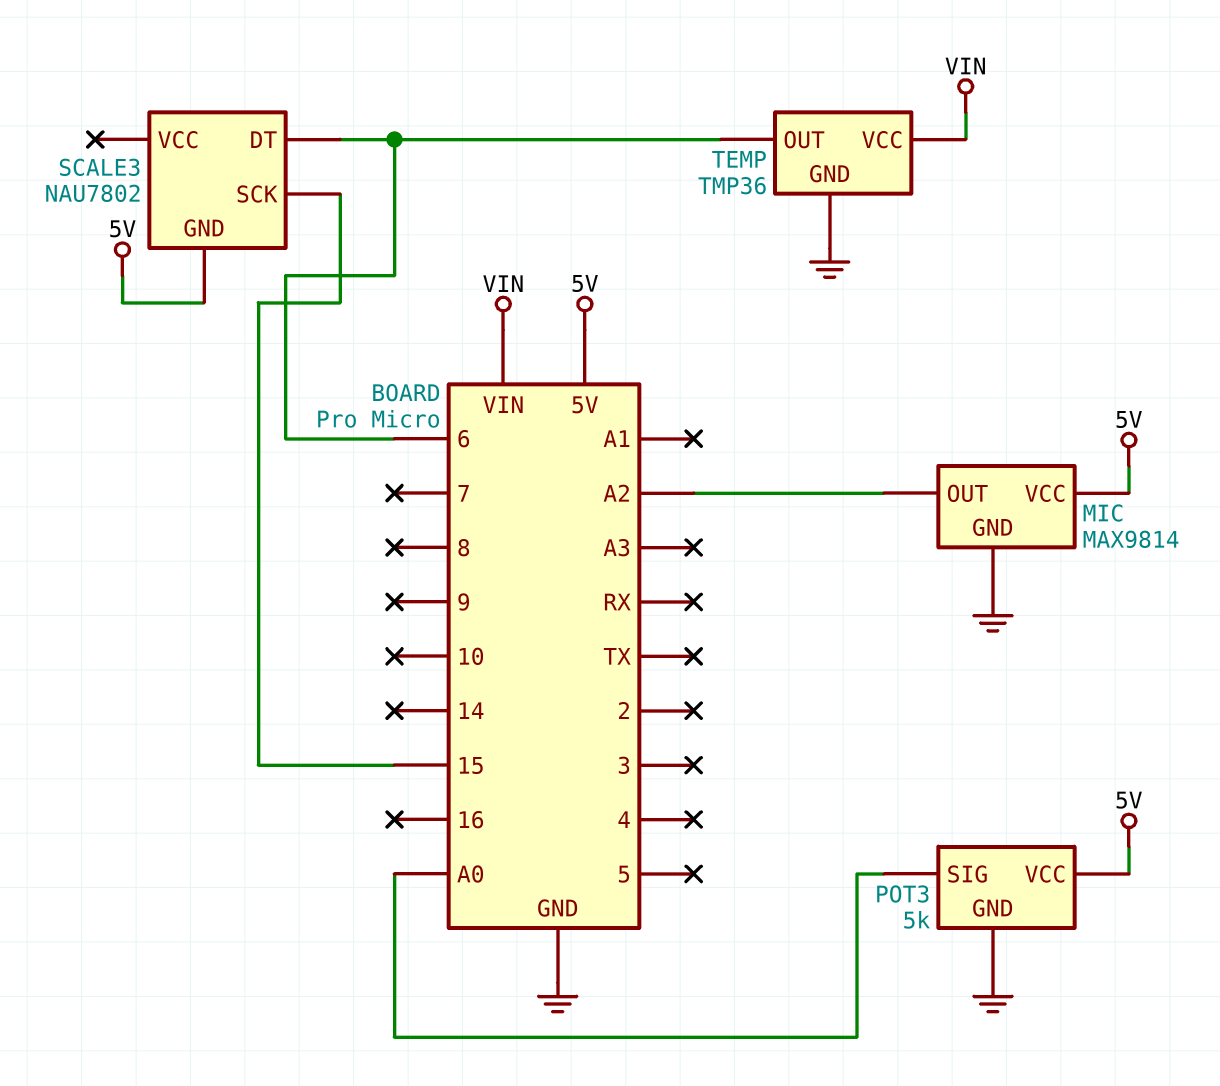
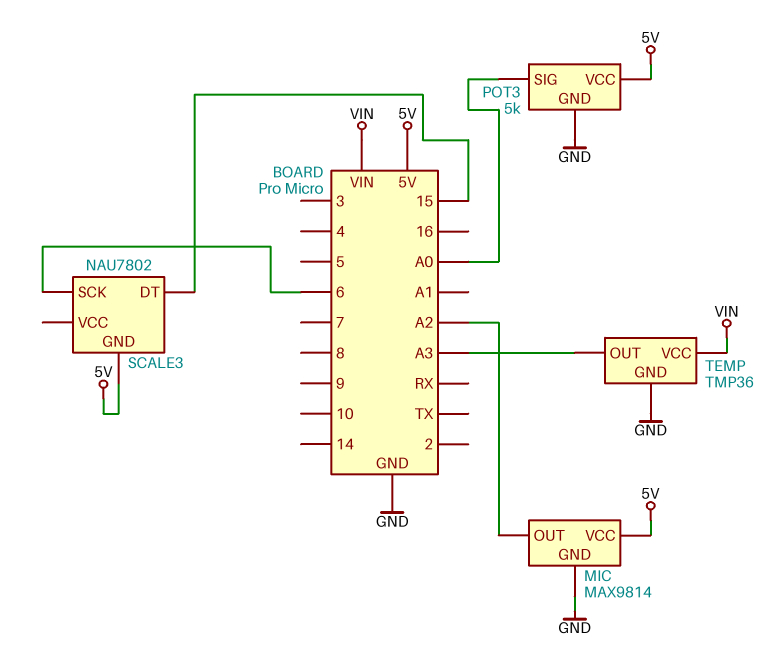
SCALE3 pin DT: 6 -> 15
SCALE3 pin SCK: 15 -> 6
TEMP pin OUT: 6 -> A3

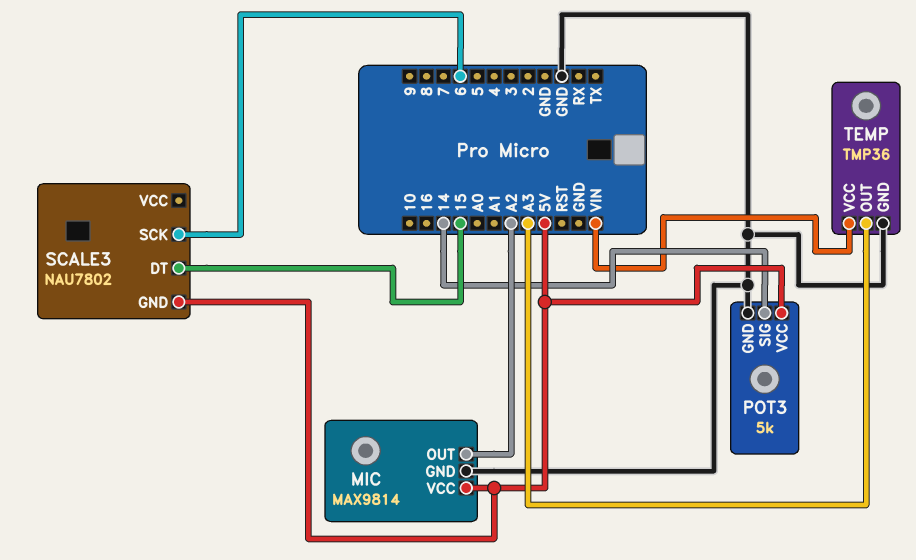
POT3 pin SIG: A0 -> 14

